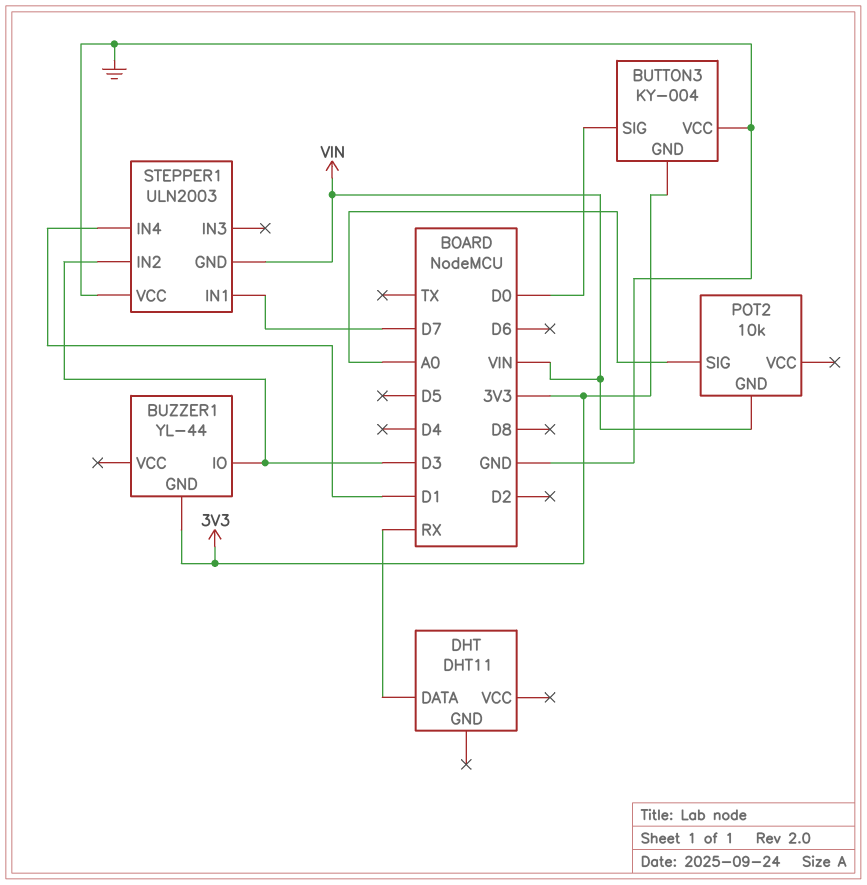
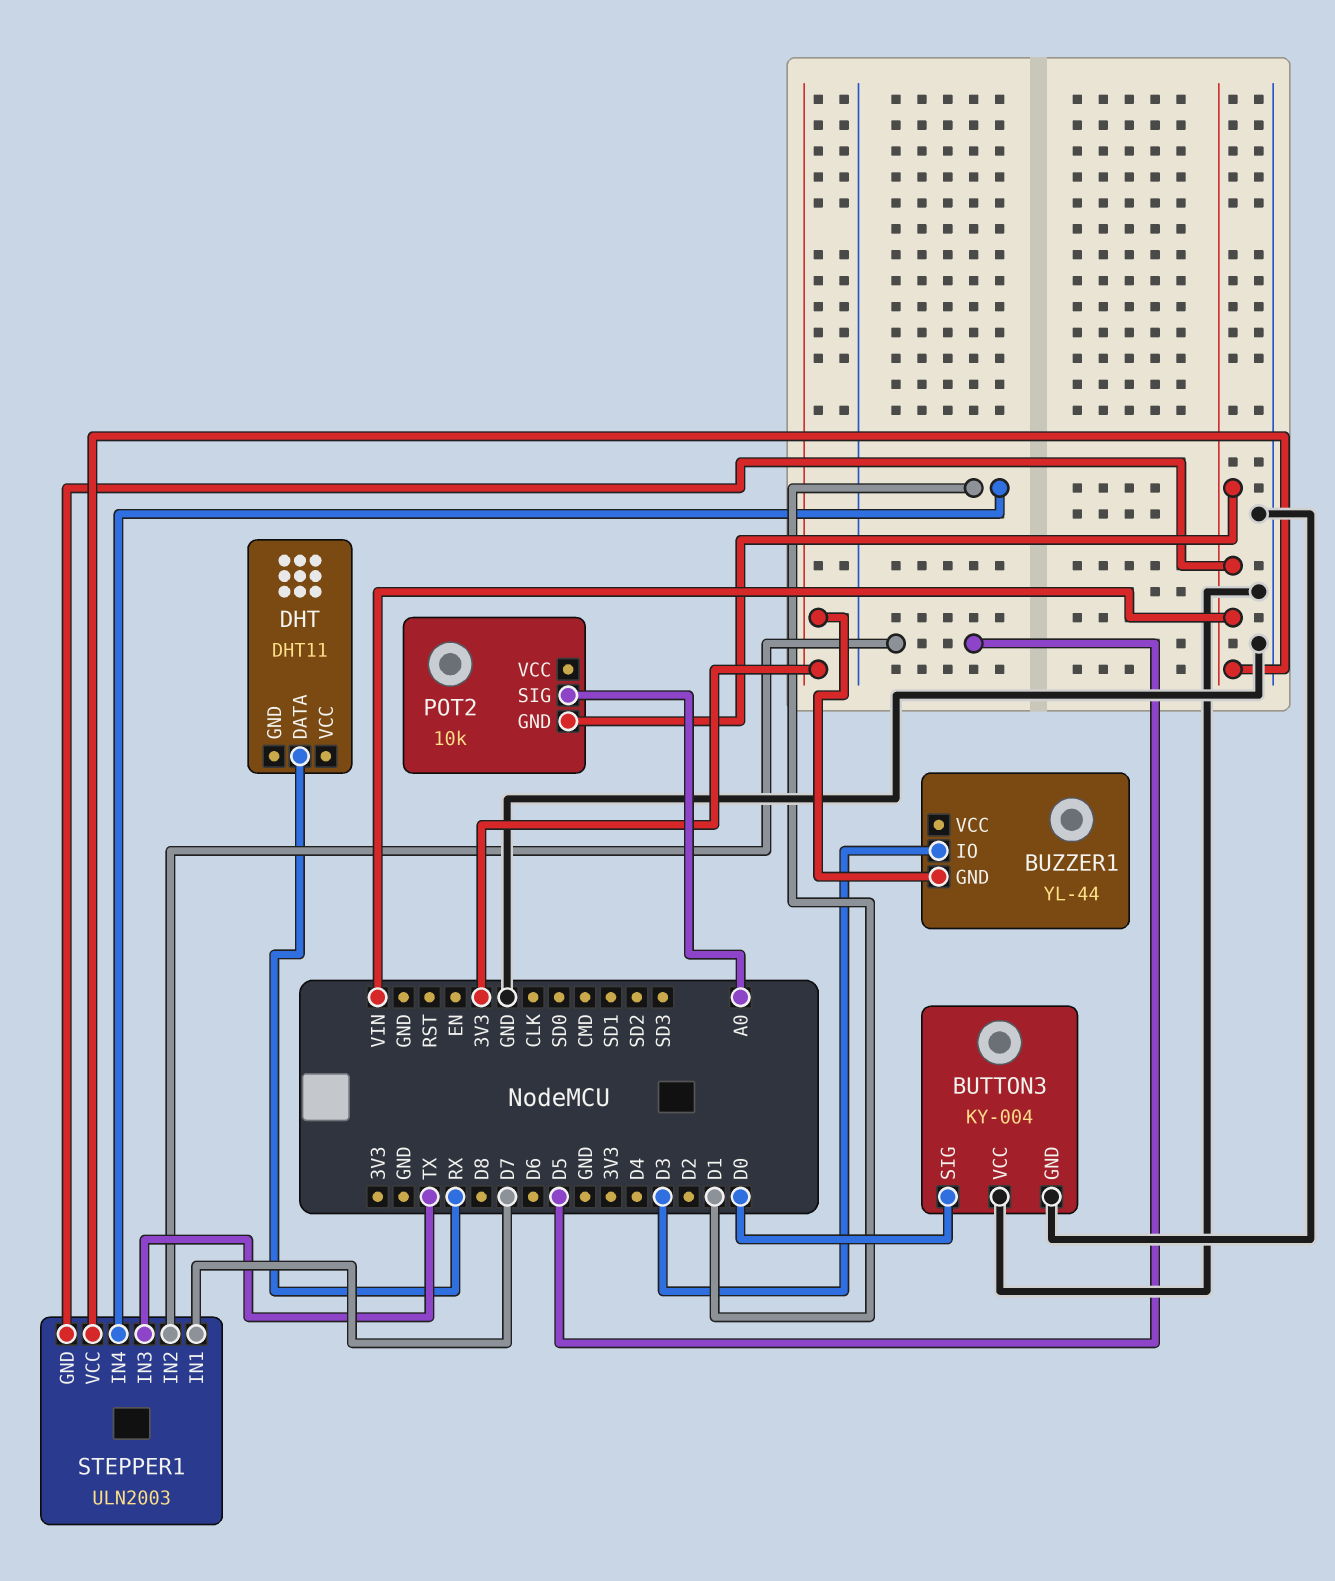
BUTTON3 pin GND: 3V3 -> GND
STEPPER1 pin IN2: D3 -> D5
STEPPER1 pin IN3: none -> TX
STEPPER1 pin VCC: GND -> VIN

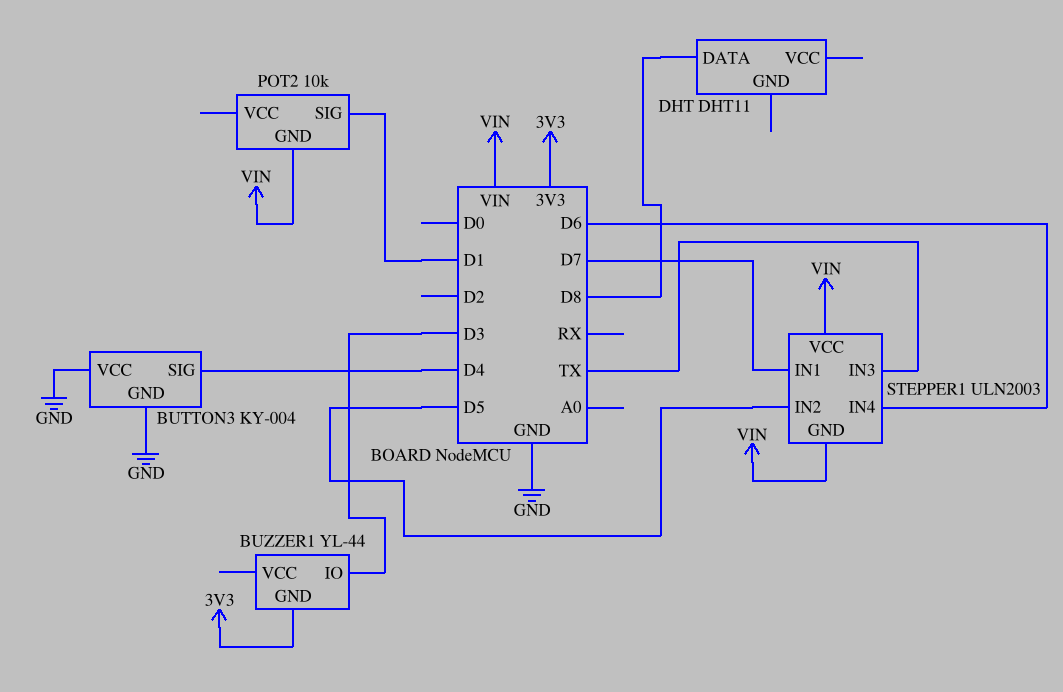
BUTTON3 pin SIG: D0 -> D4
DHT pin DATA: RX -> D8
POT2 pin SIG: A0 -> D1
STEPPER1 pin IN4: D1 -> D6

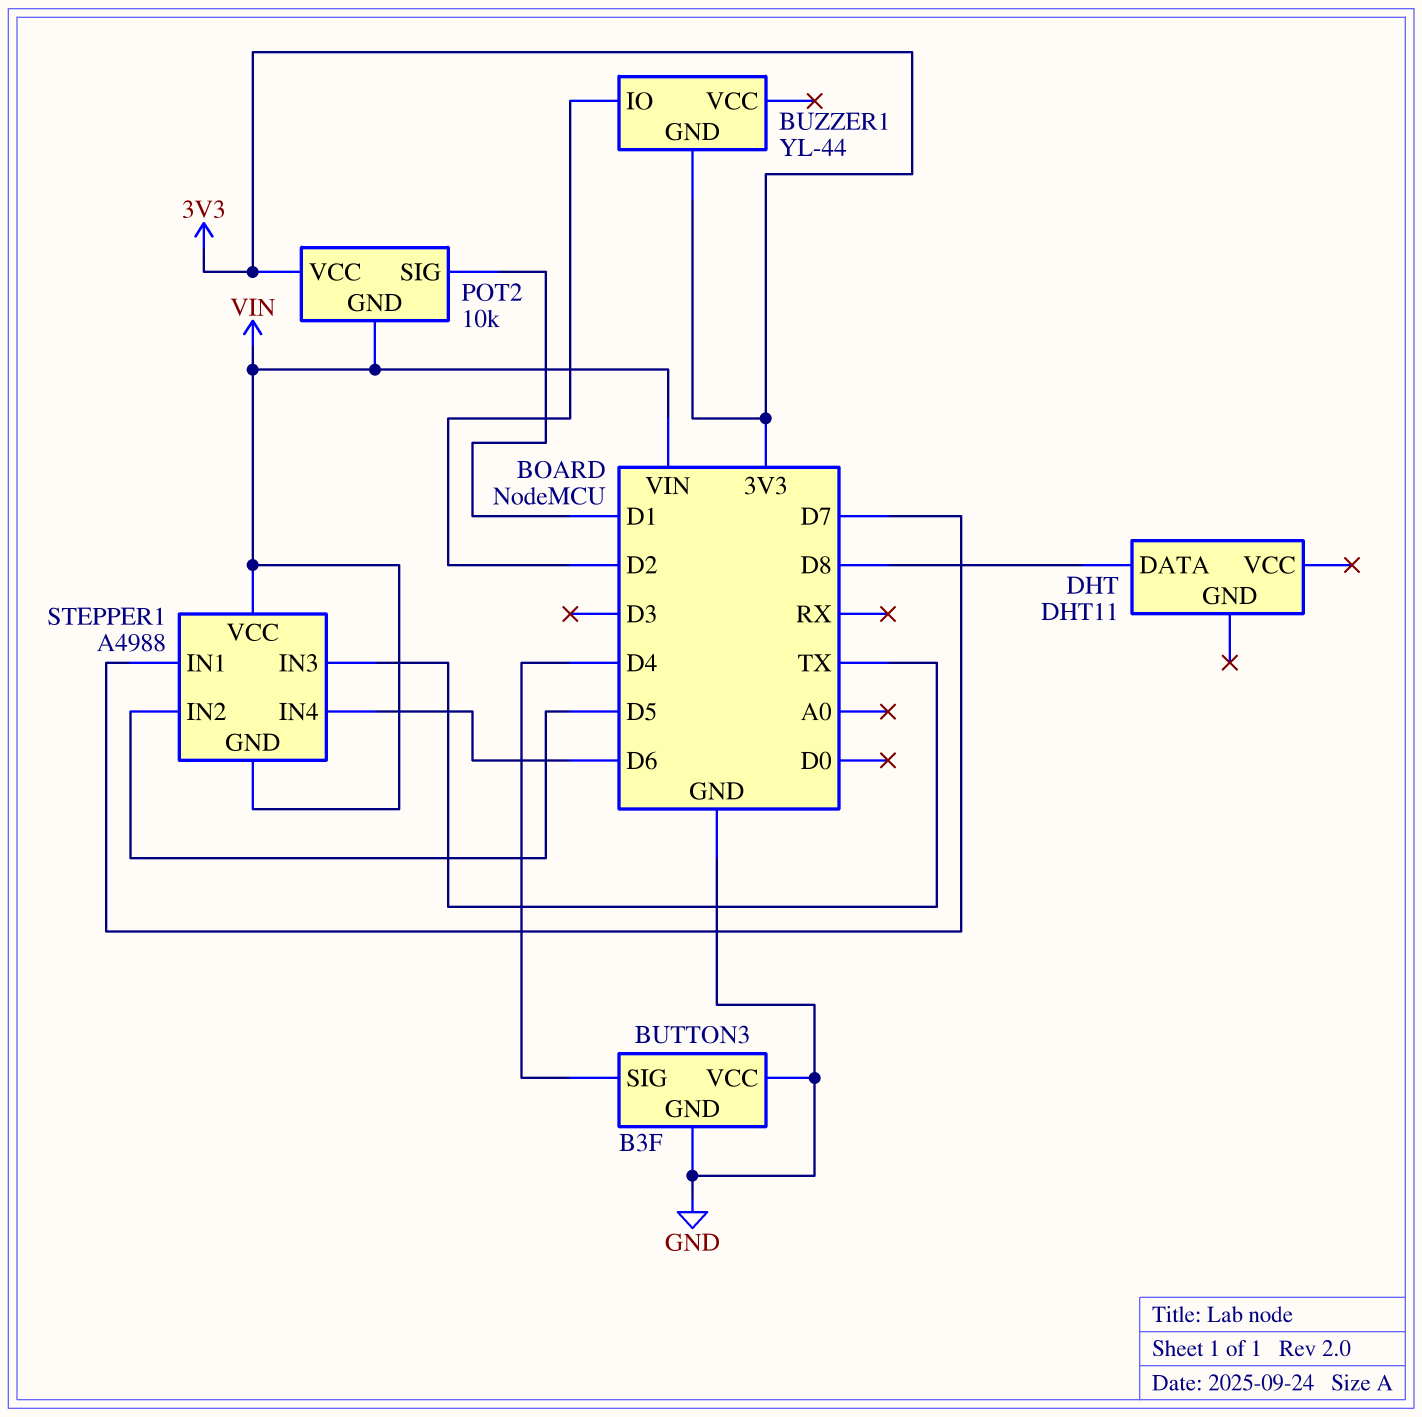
BUTTON3: KY-004 -> B3F
BUZZER1 pin IO: D3 -> D2
POT2 pin VCC: none -> 3V3
STEPPER1: ULN2003 -> A4988

